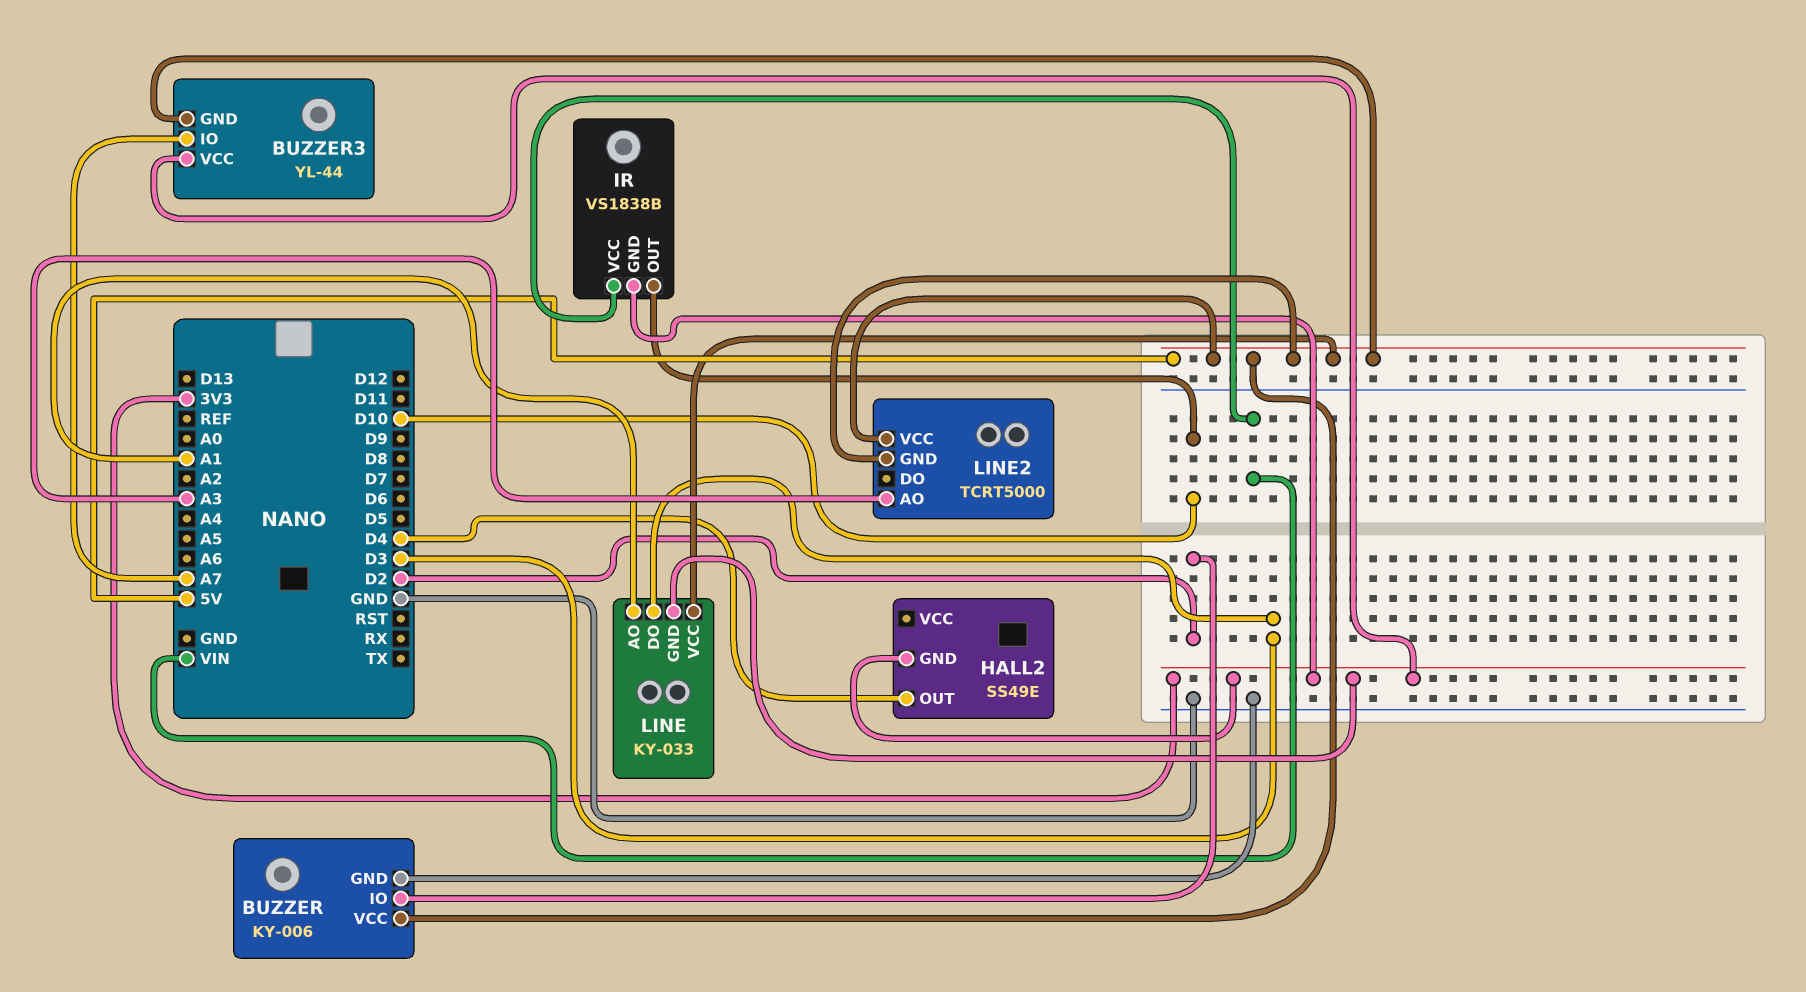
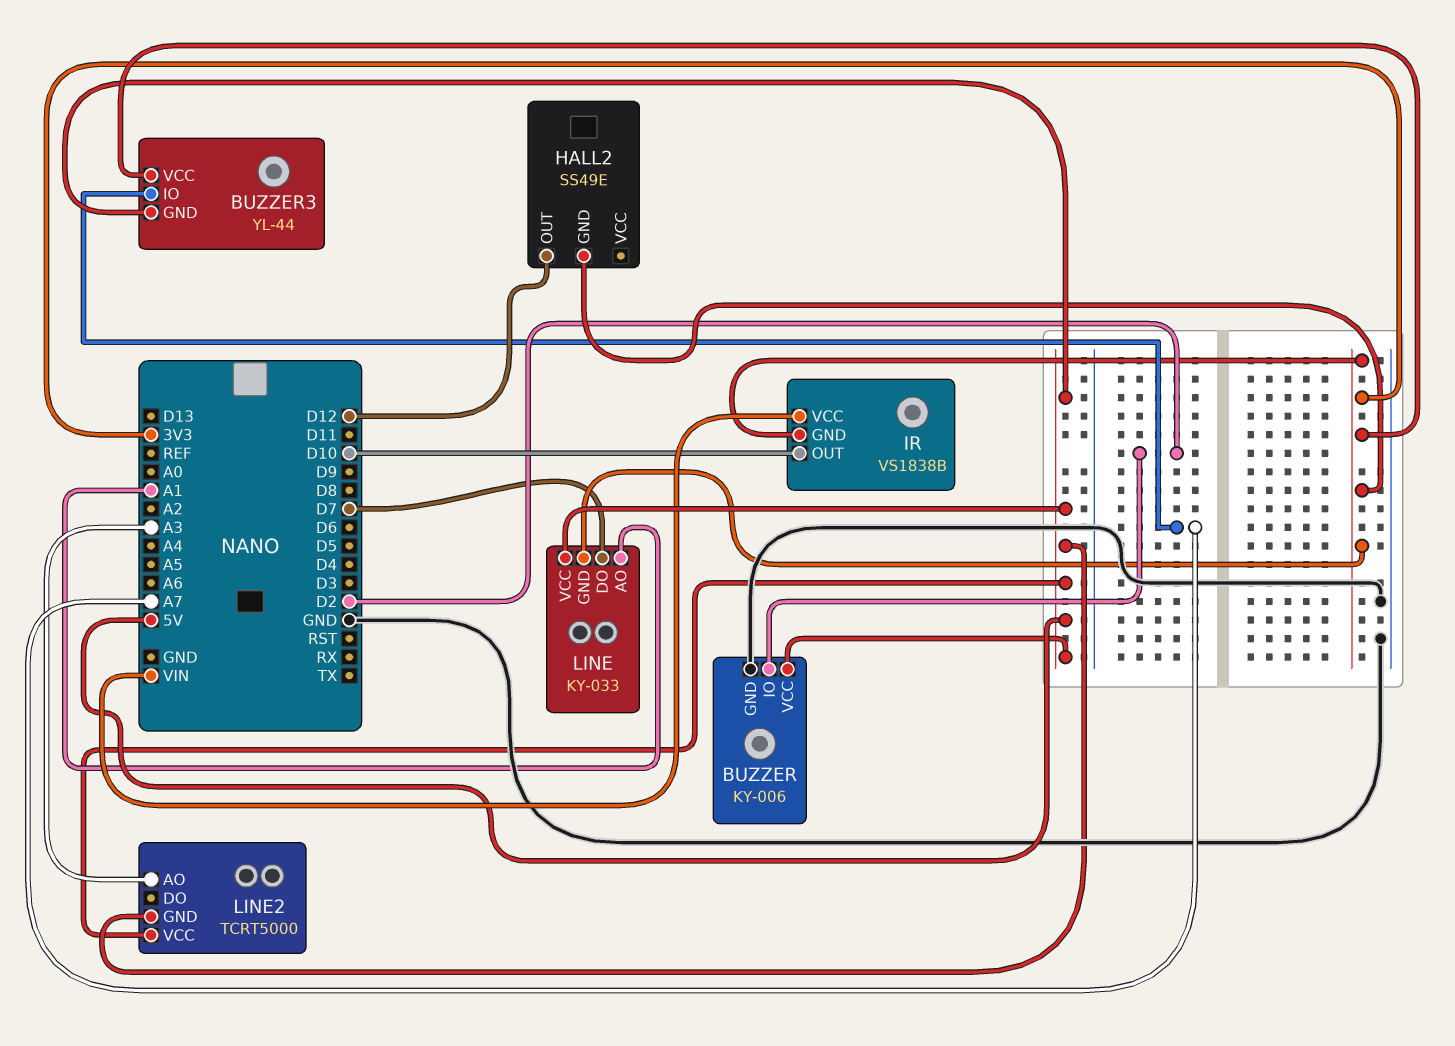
HALL2 pin OUT: D4 -> D12
LINE pin DO: D3 -> D7

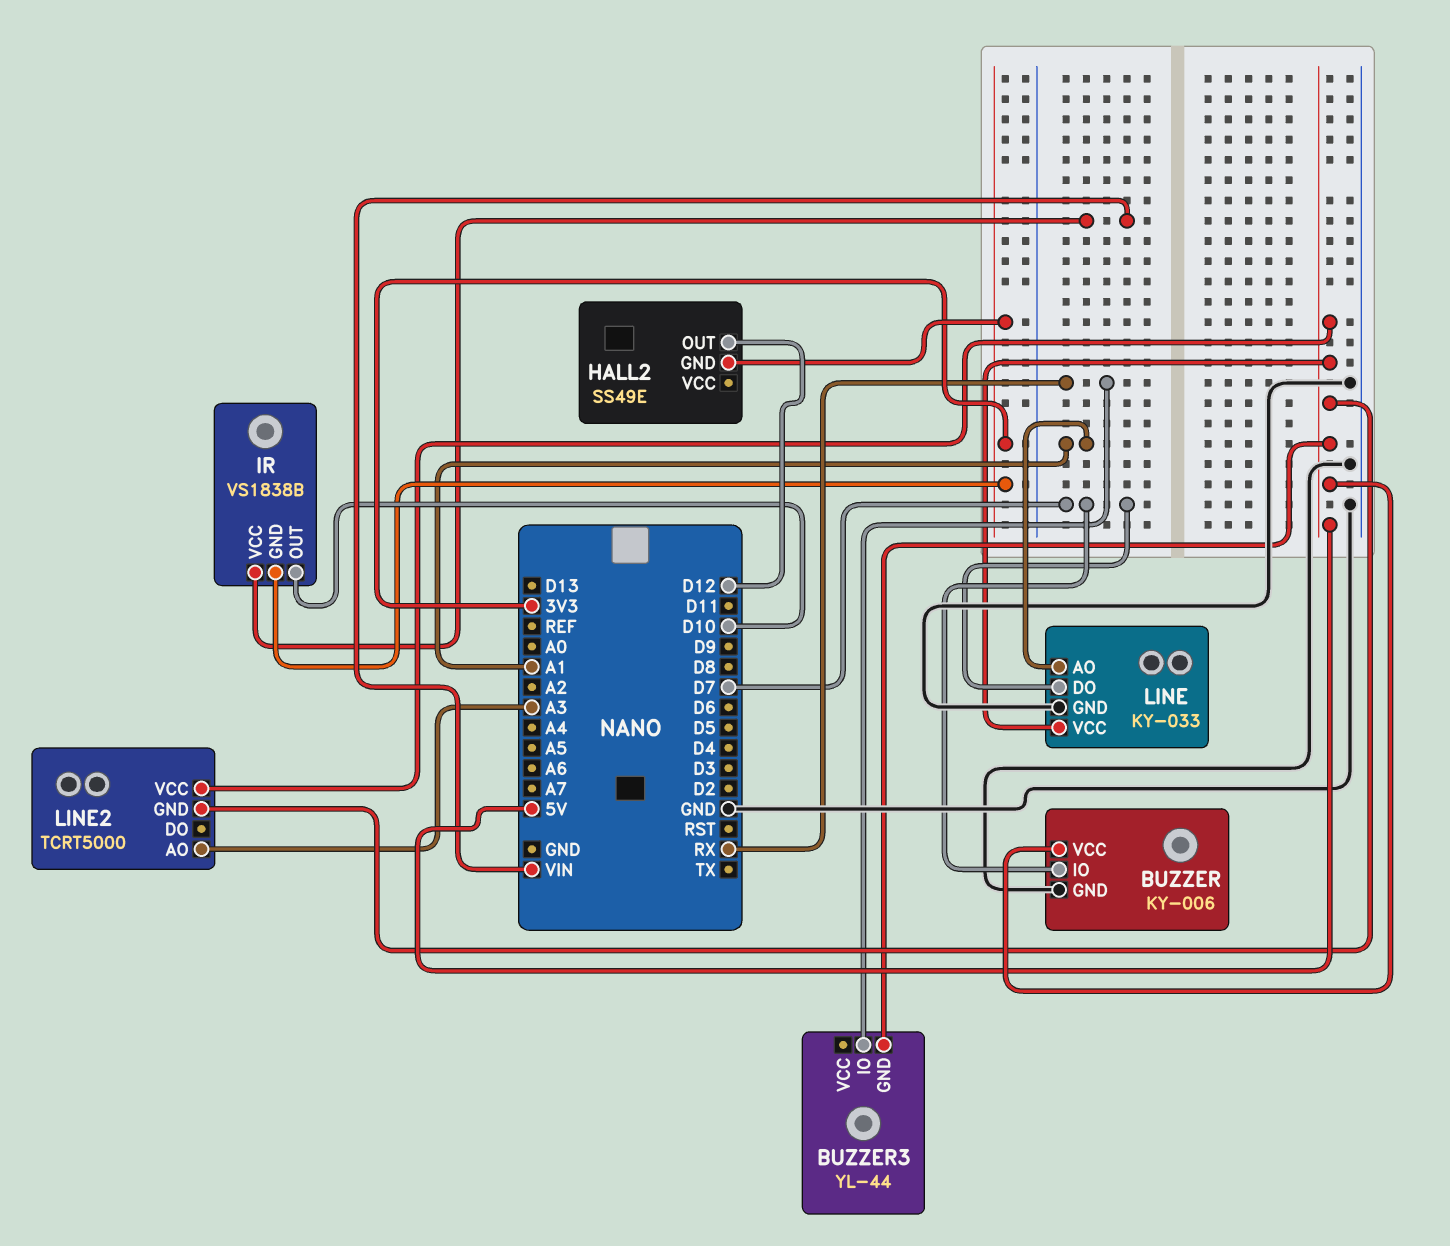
BUZZER pin IO: D2 -> D7
BUZZER3 pin IO: A7 -> RX
BUZZER3 pin VCC: 3V3 -> none
LINE pin GND: 3V3 -> GND

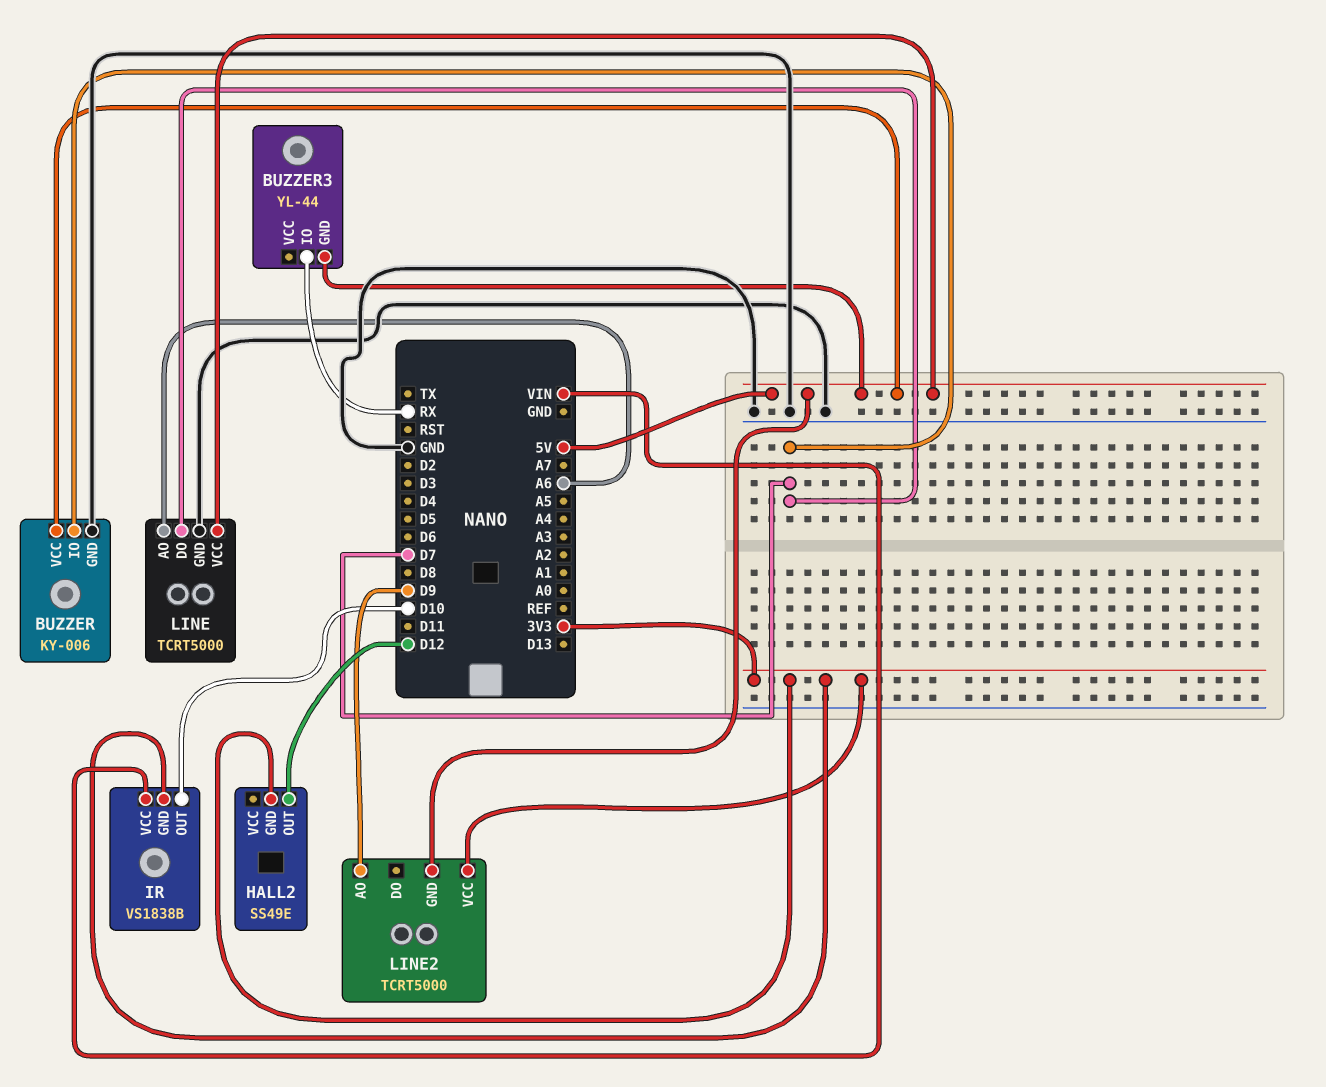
LINE: KY-033 -> TCRT5000
LINE pin AO: A1 -> A6
LINE2 pin AO: A3 -> D9
LINE2 pin VCC: 5V -> 3V3

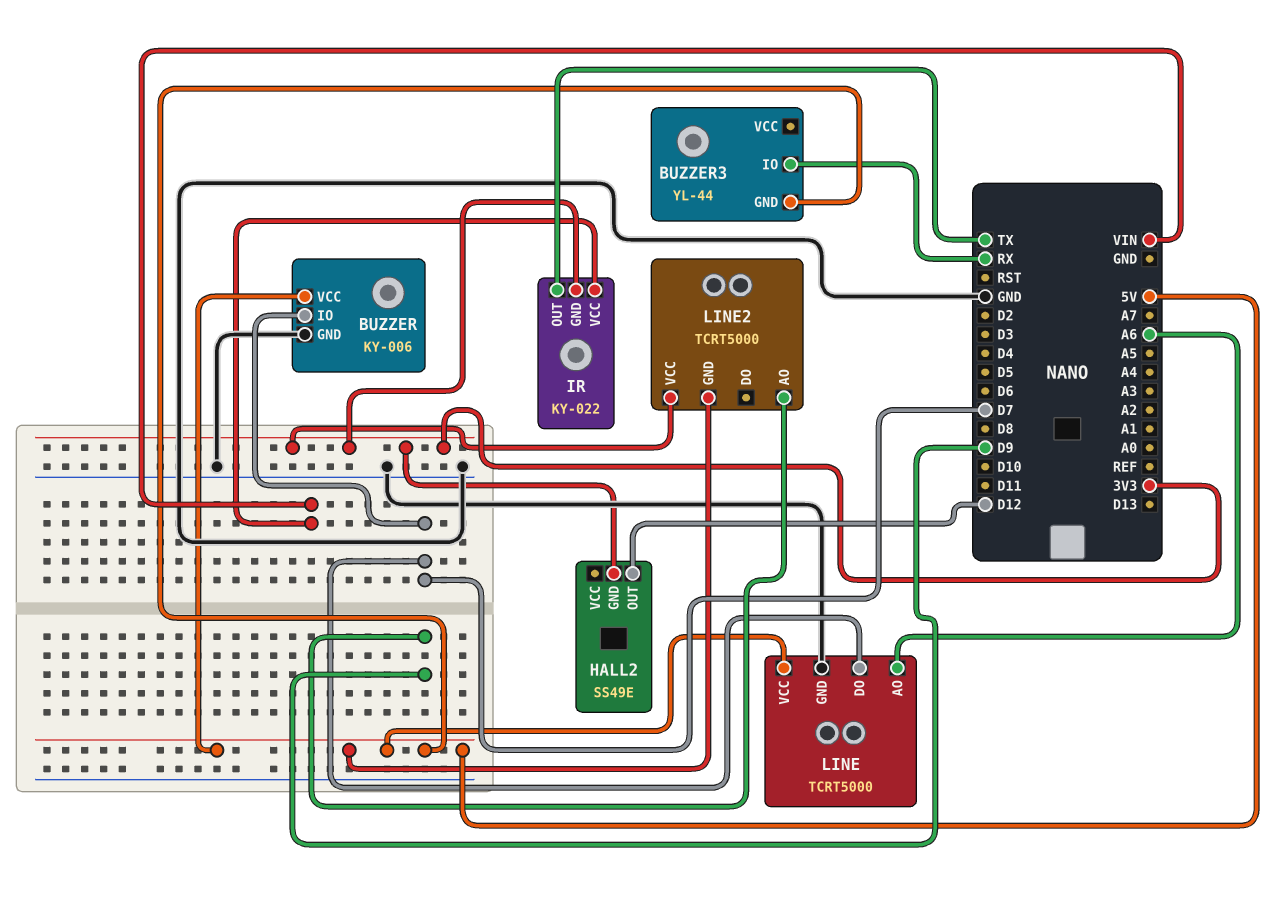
IR: VS1838B -> KY-022
IR pin OUT: D10 -> TX

